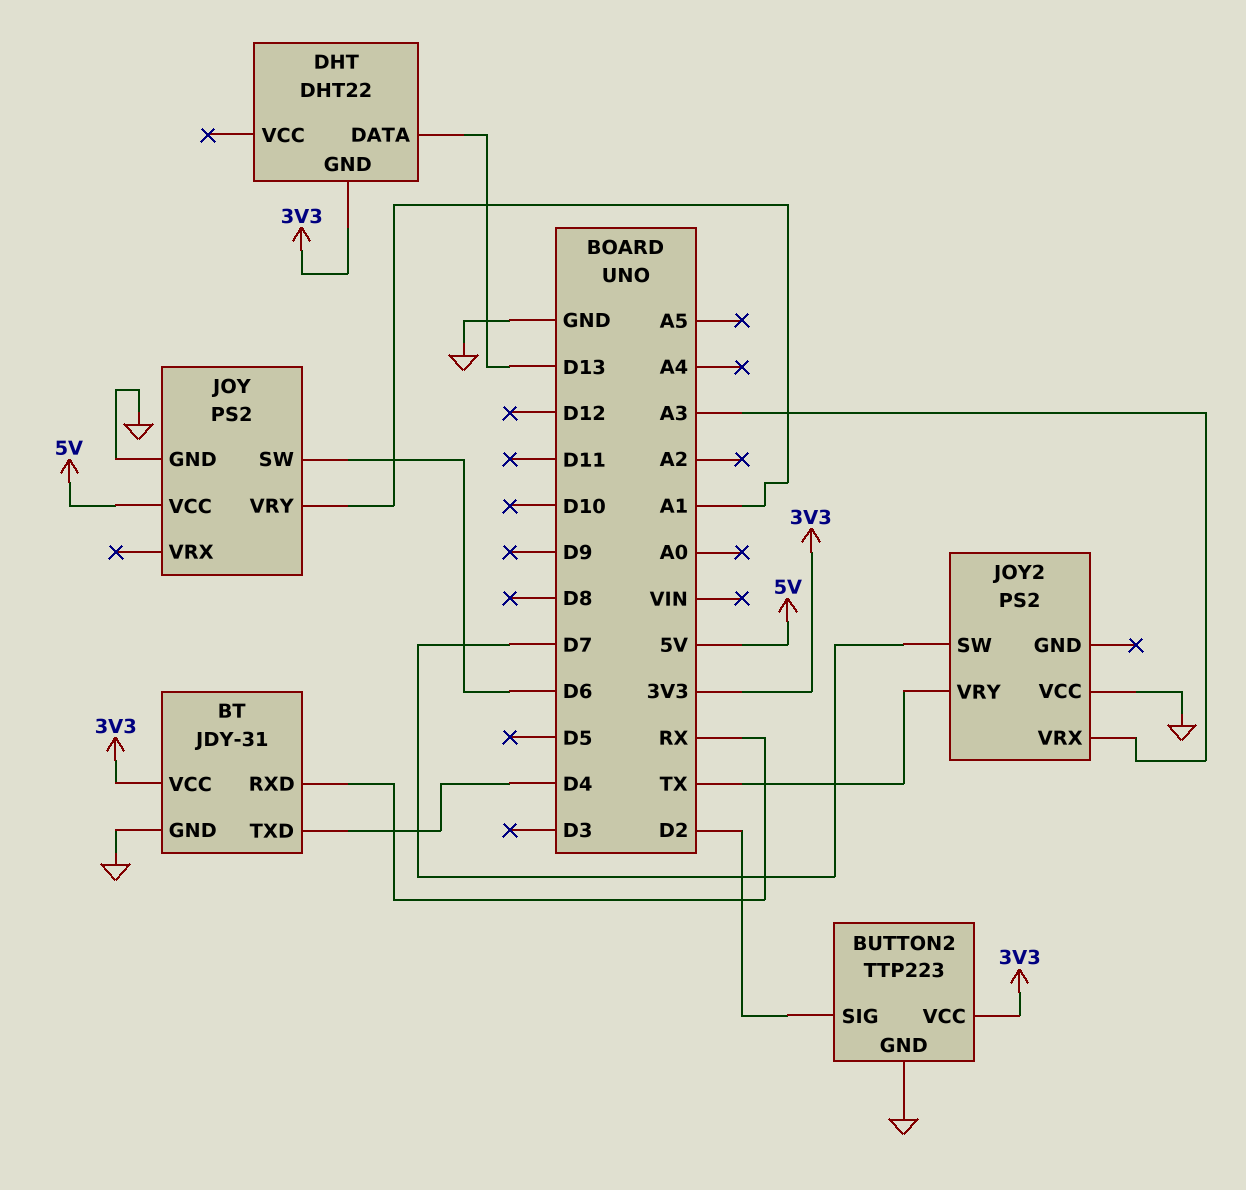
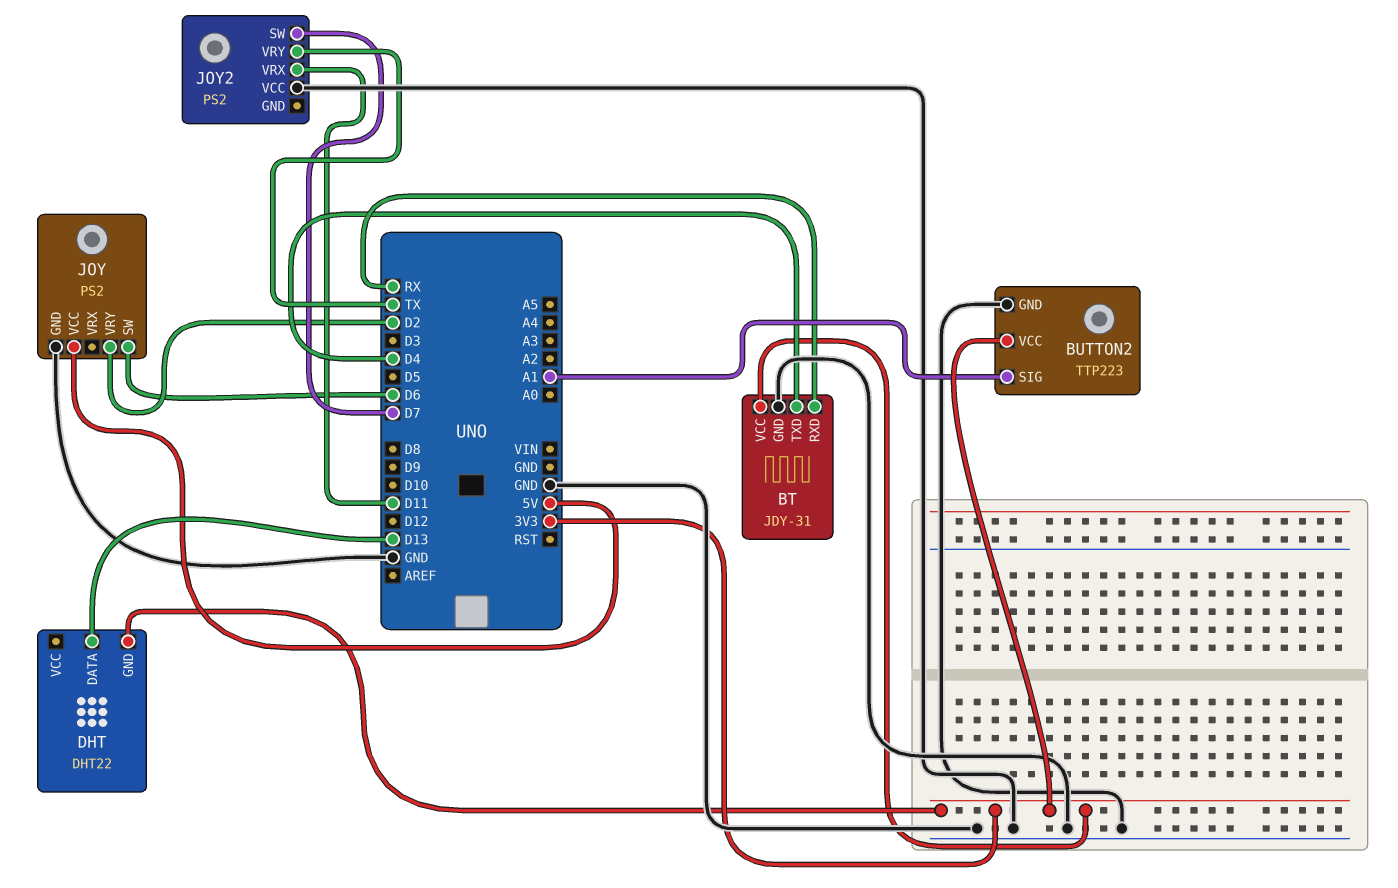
BUTTON2 pin SIG: D2 -> A1
JOY pin VRY: A1 -> D2
JOY2 pin VRX: A3 -> D11

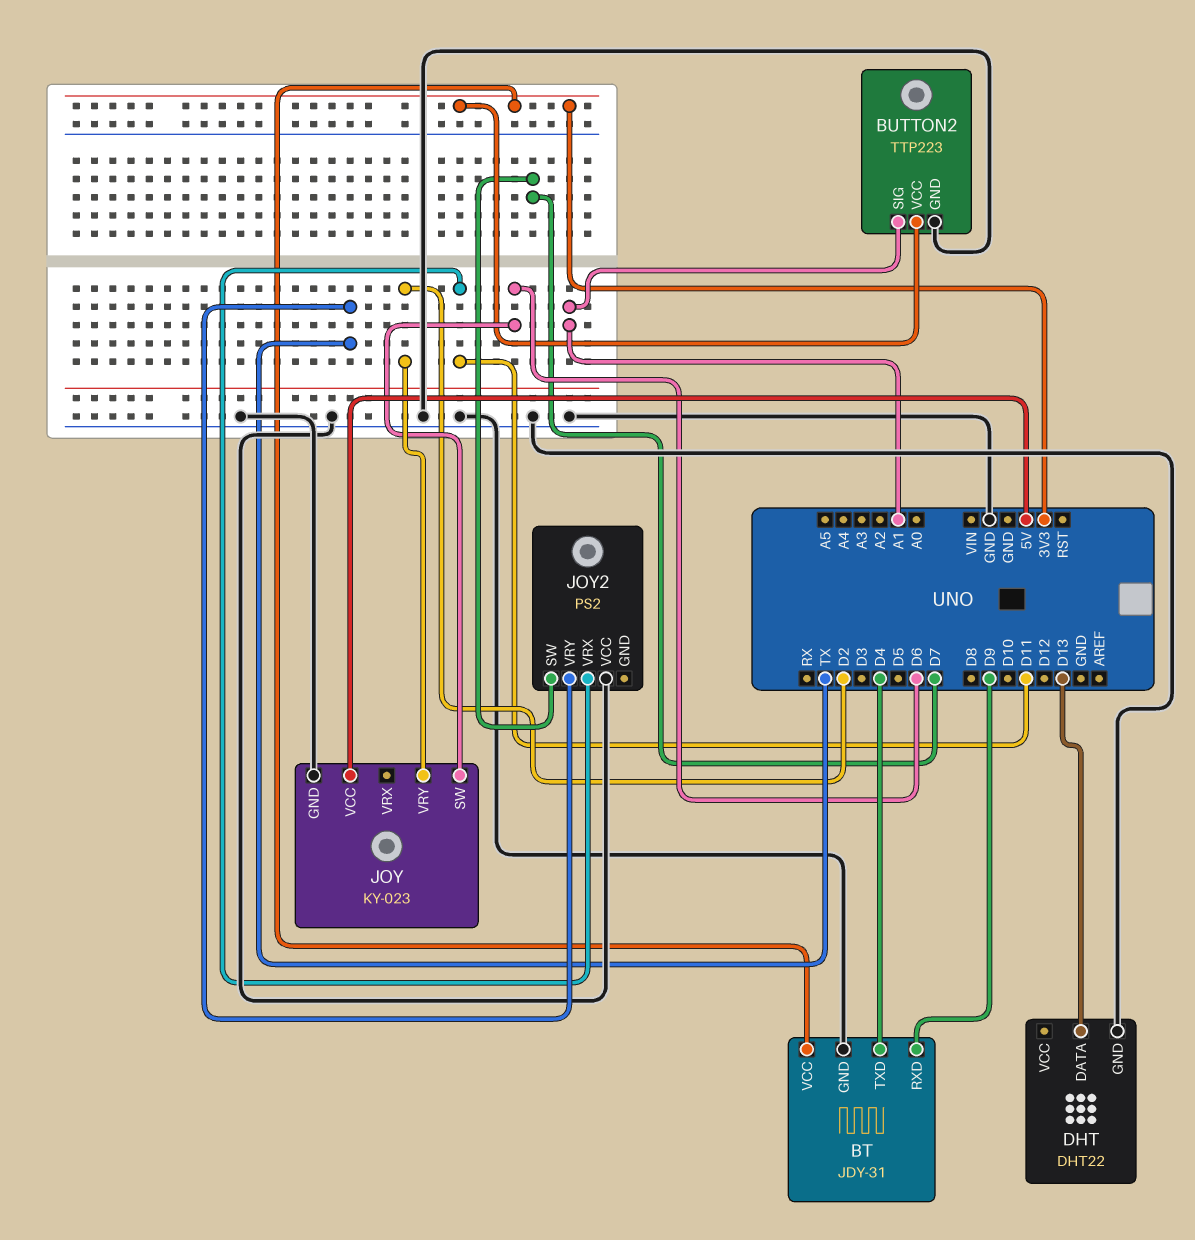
BT pin RXD: RX -> D9
DHT pin GND: 3V3 -> GND
JOY: PS2 -> KY-023

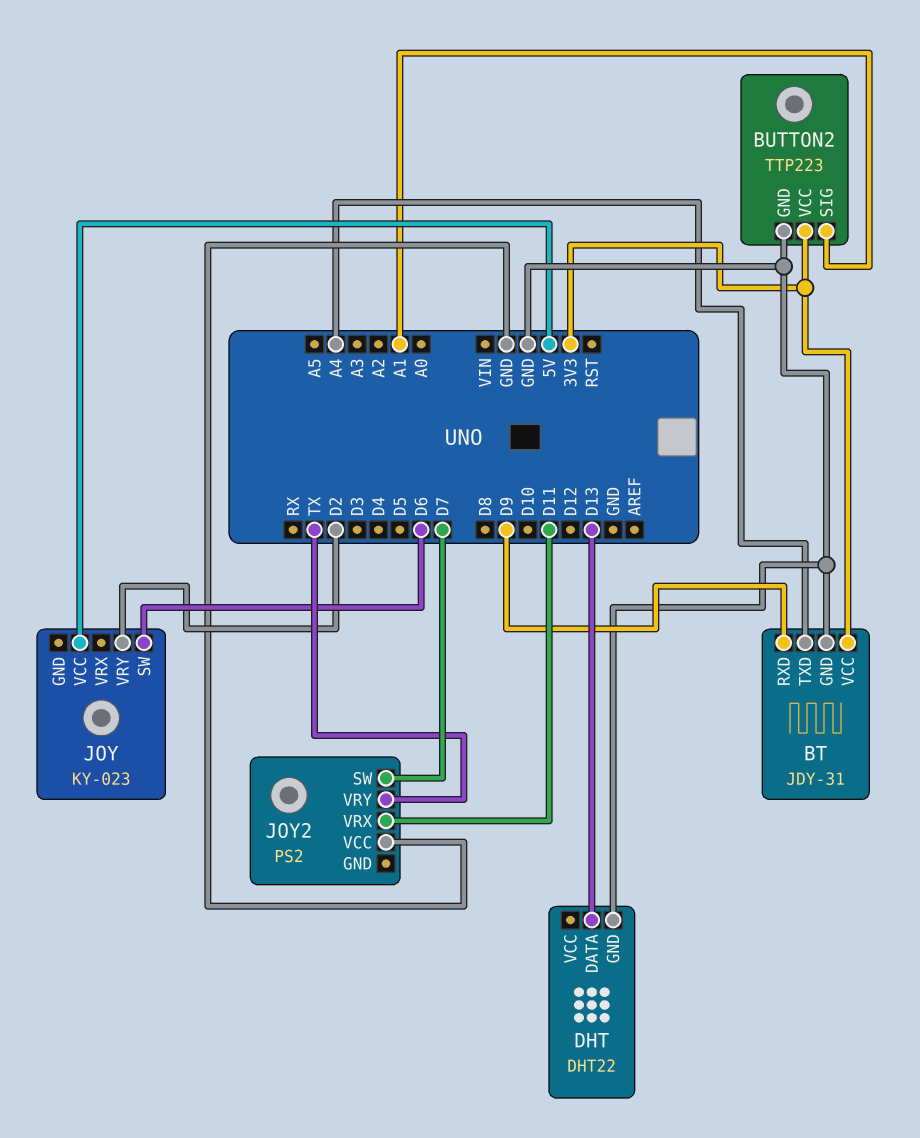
BT pin TXD: D4 -> A4
JOY pin GND: GND -> none

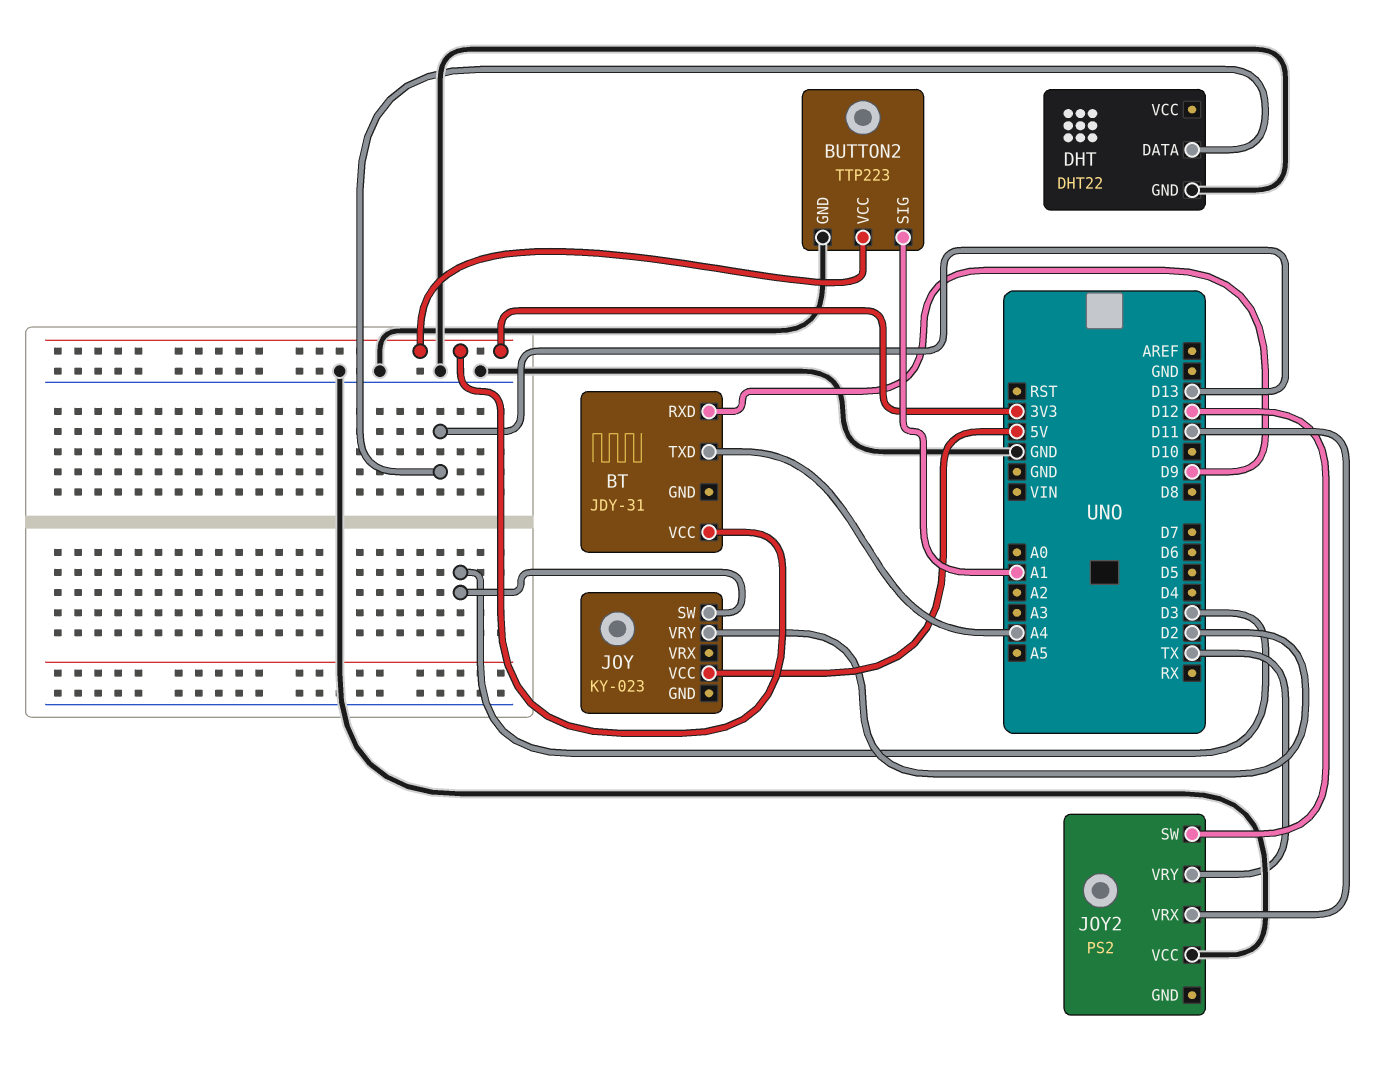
BT pin GND: GND -> none
JOY pin SW: D6 -> D3
JOY2 pin SW: D7 -> D12

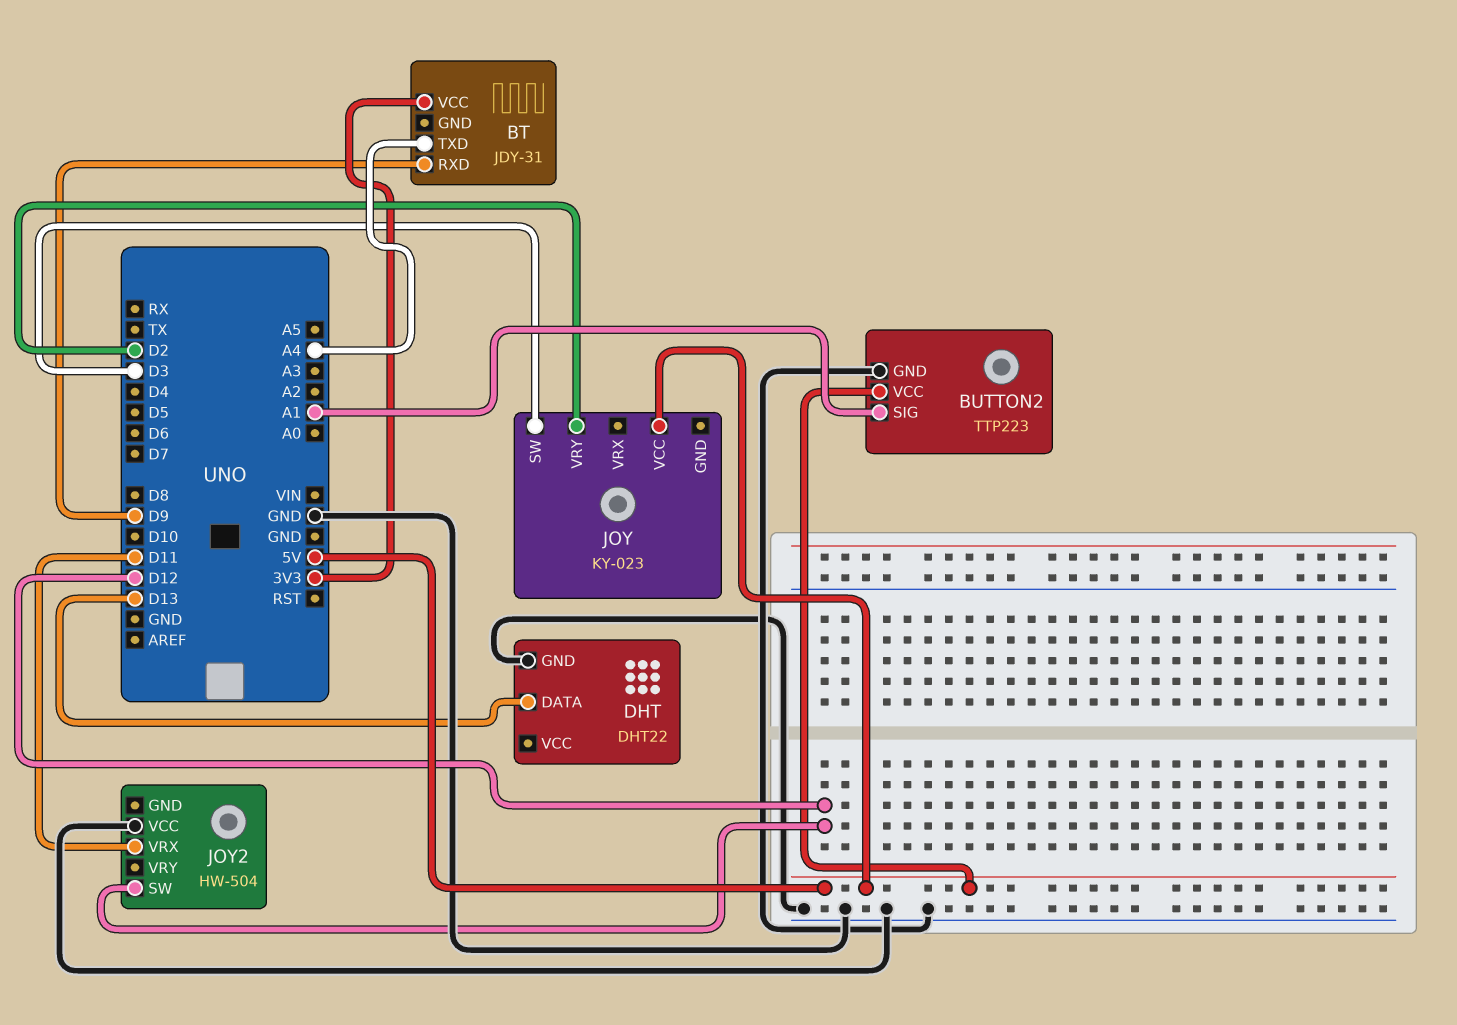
BUTTON2 pin VCC: 3V3 -> 5V
JOY2: PS2 -> HW-504
JOY2 pin VRY: TX -> none

